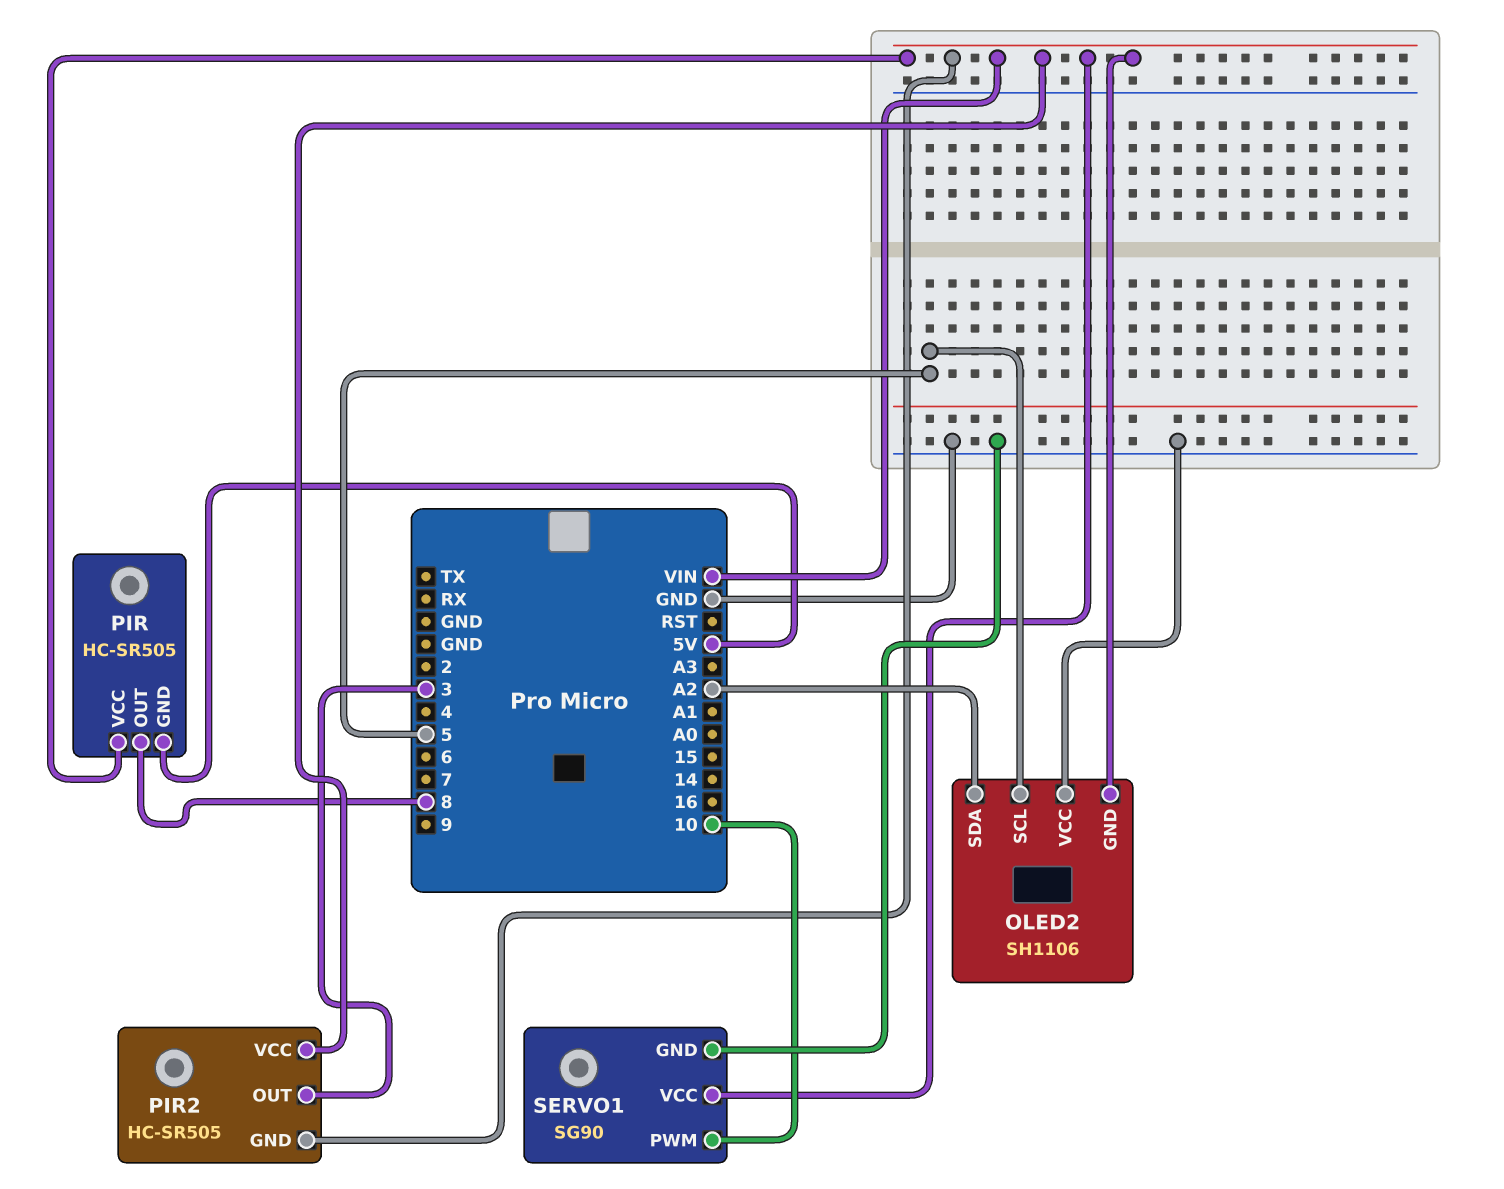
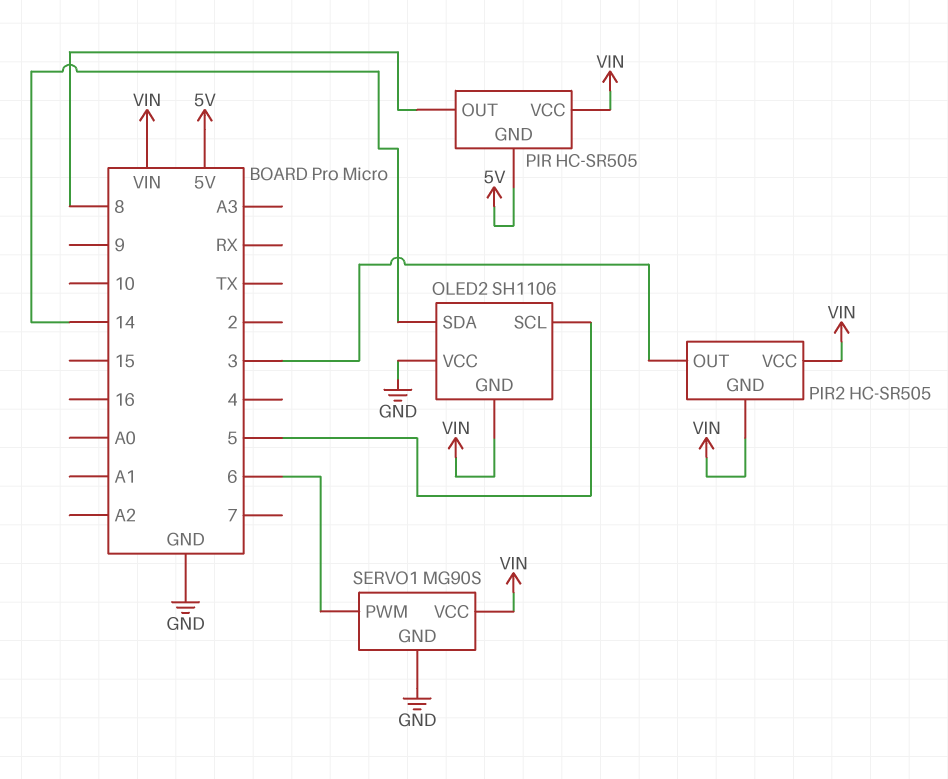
OLED2 pin SDA: A2 -> 14
SERVO1: SG90 -> MG90S
SERVO1 pin PWM: 10 -> 6

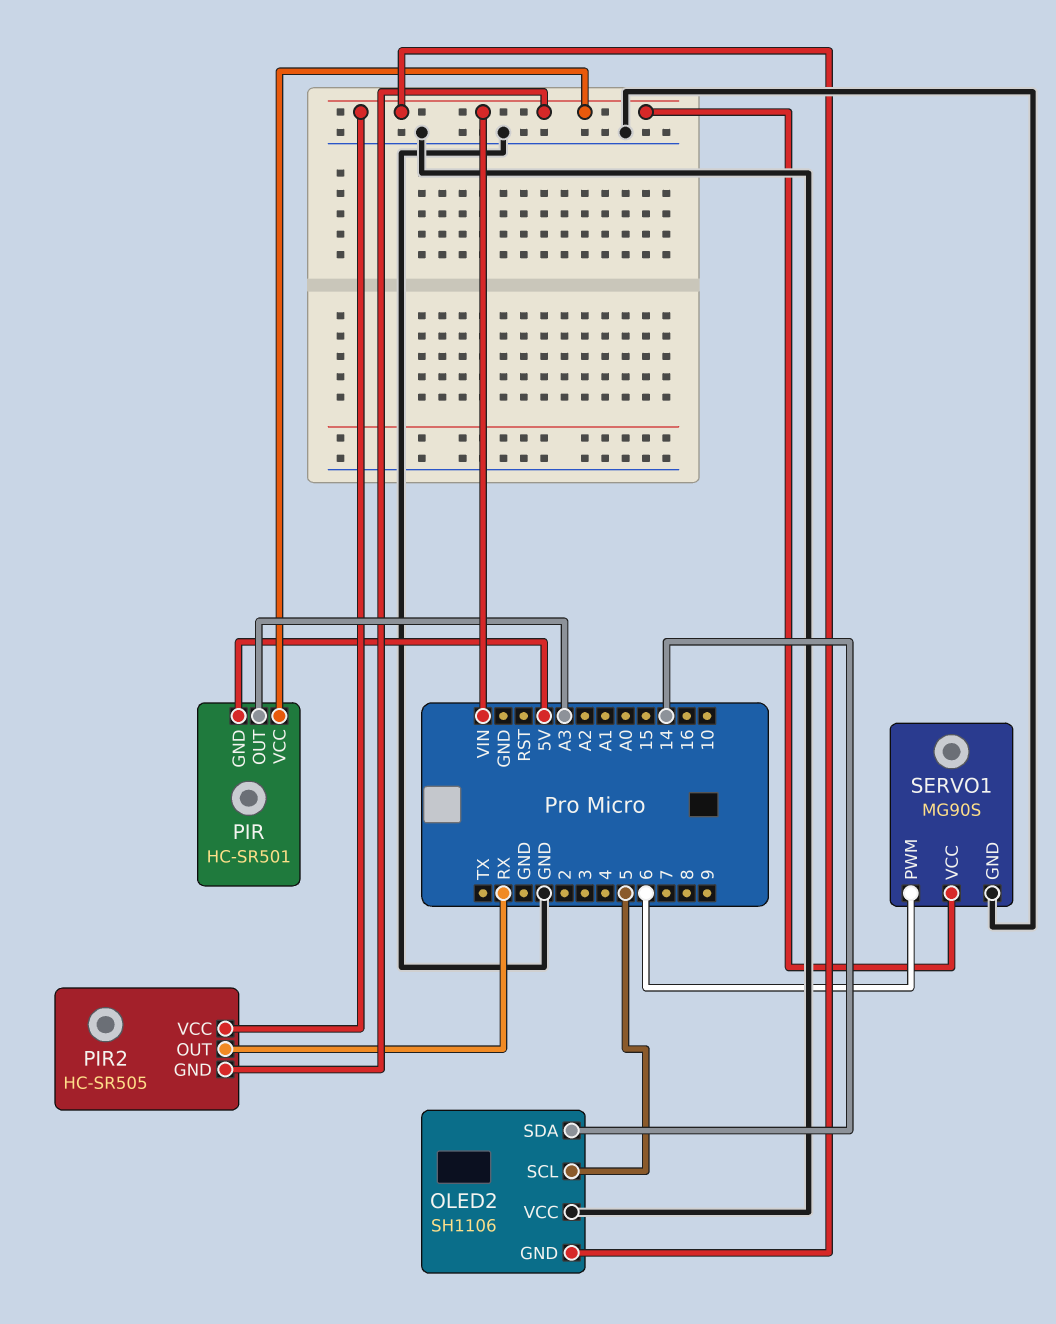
PIR: HC-SR505 -> HC-SR501
PIR pin OUT: 8 -> A3
PIR2 pin OUT: 3 -> RX

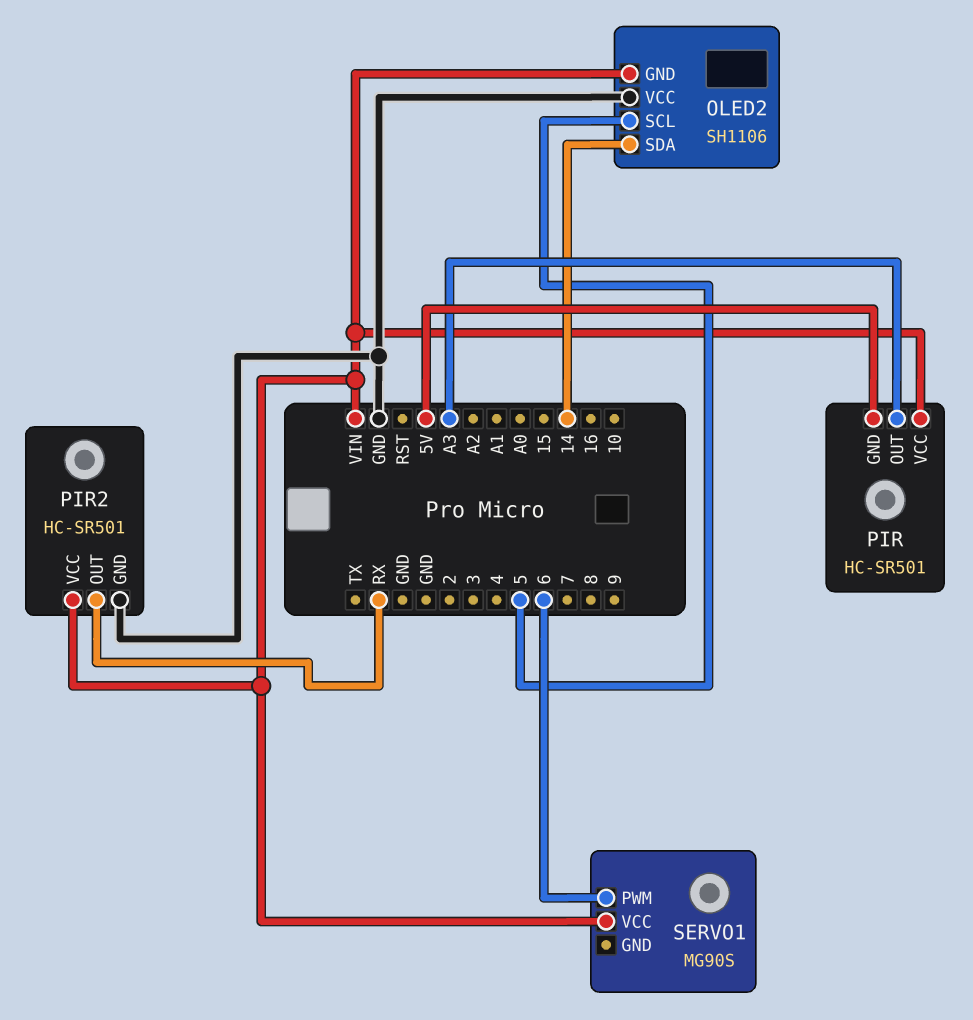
PIR2: HC-SR505 -> HC-SR501
PIR2 pin GND: VIN -> GND
SERVO1 pin GND: GND -> none

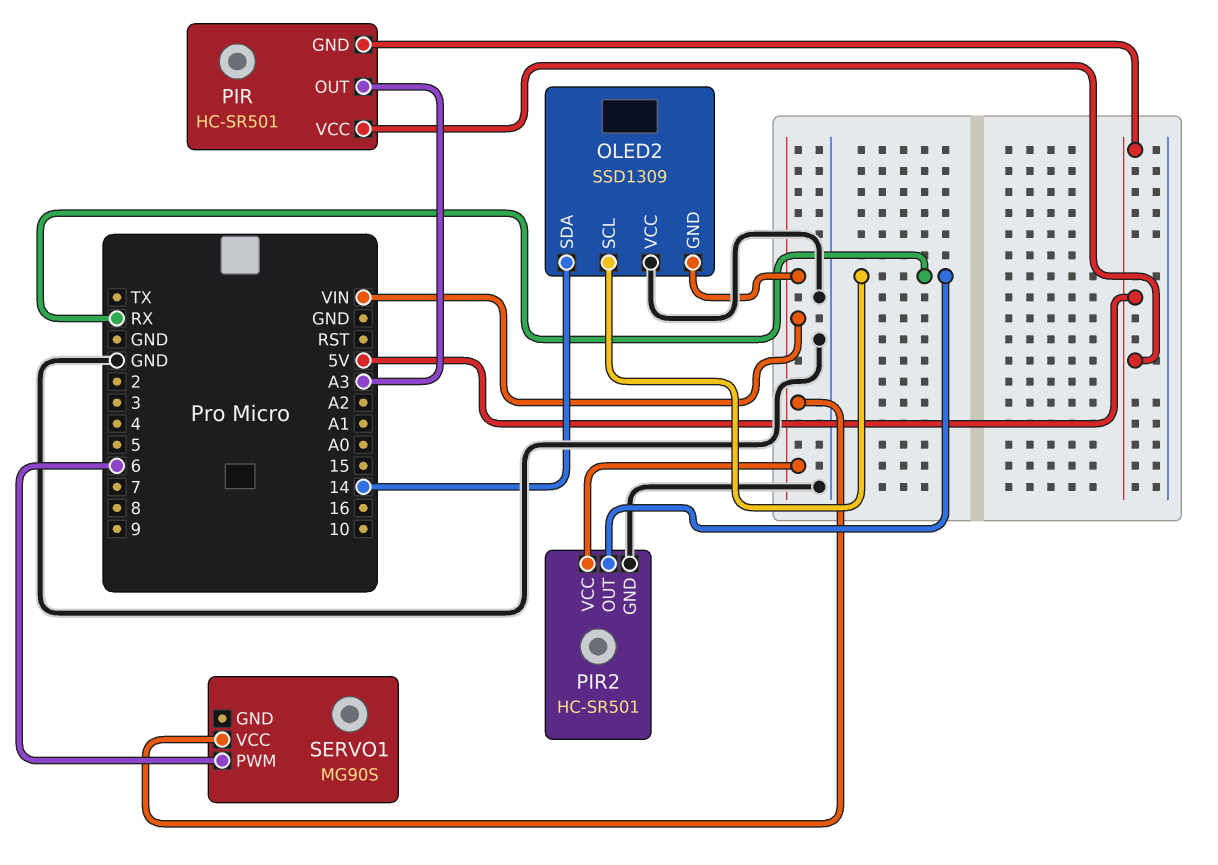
OLED2: SH1106 -> SSD1309
OLED2 pin SCL: 5 -> RX
PIR pin VCC: VIN -> 5V

